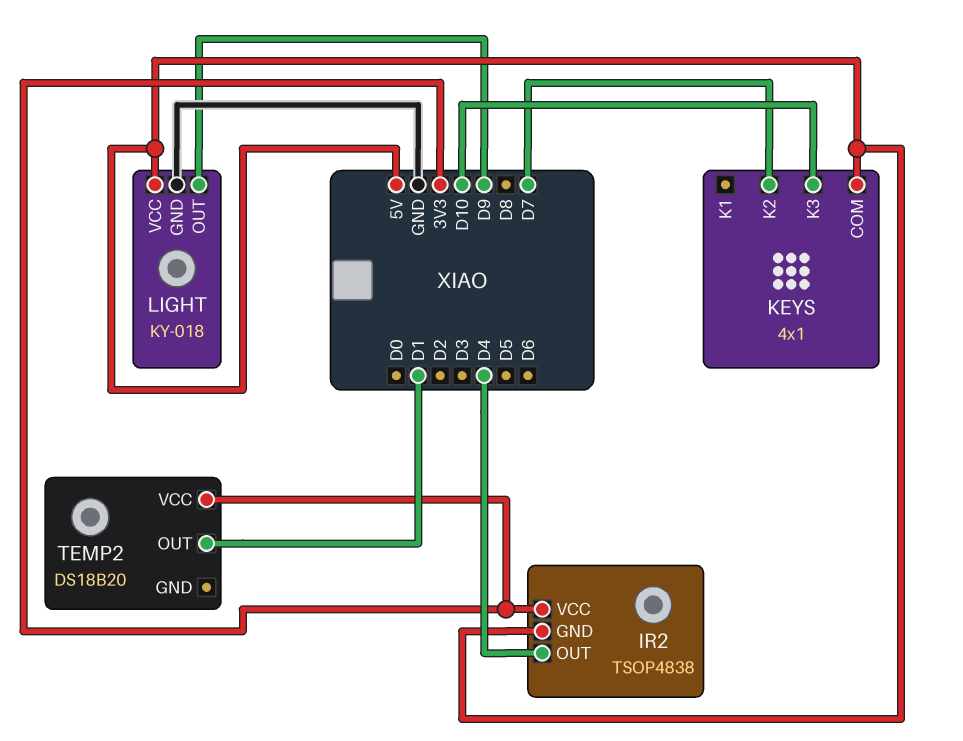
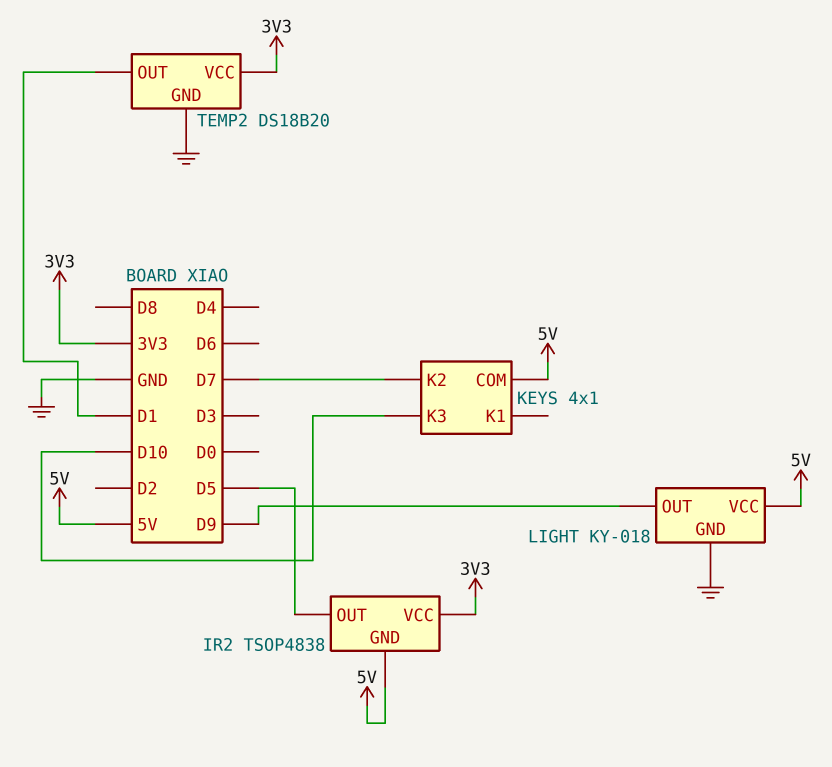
IR2 pin OUT: D4 -> D5
TEMP2 pin GND: none -> GND

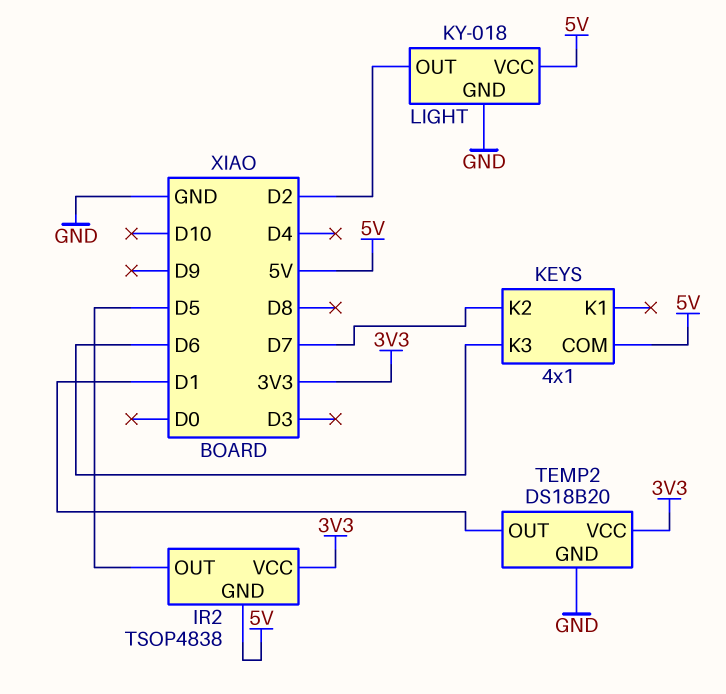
KEYS pin K3: D10 -> D6
LIGHT pin OUT: D9 -> D2

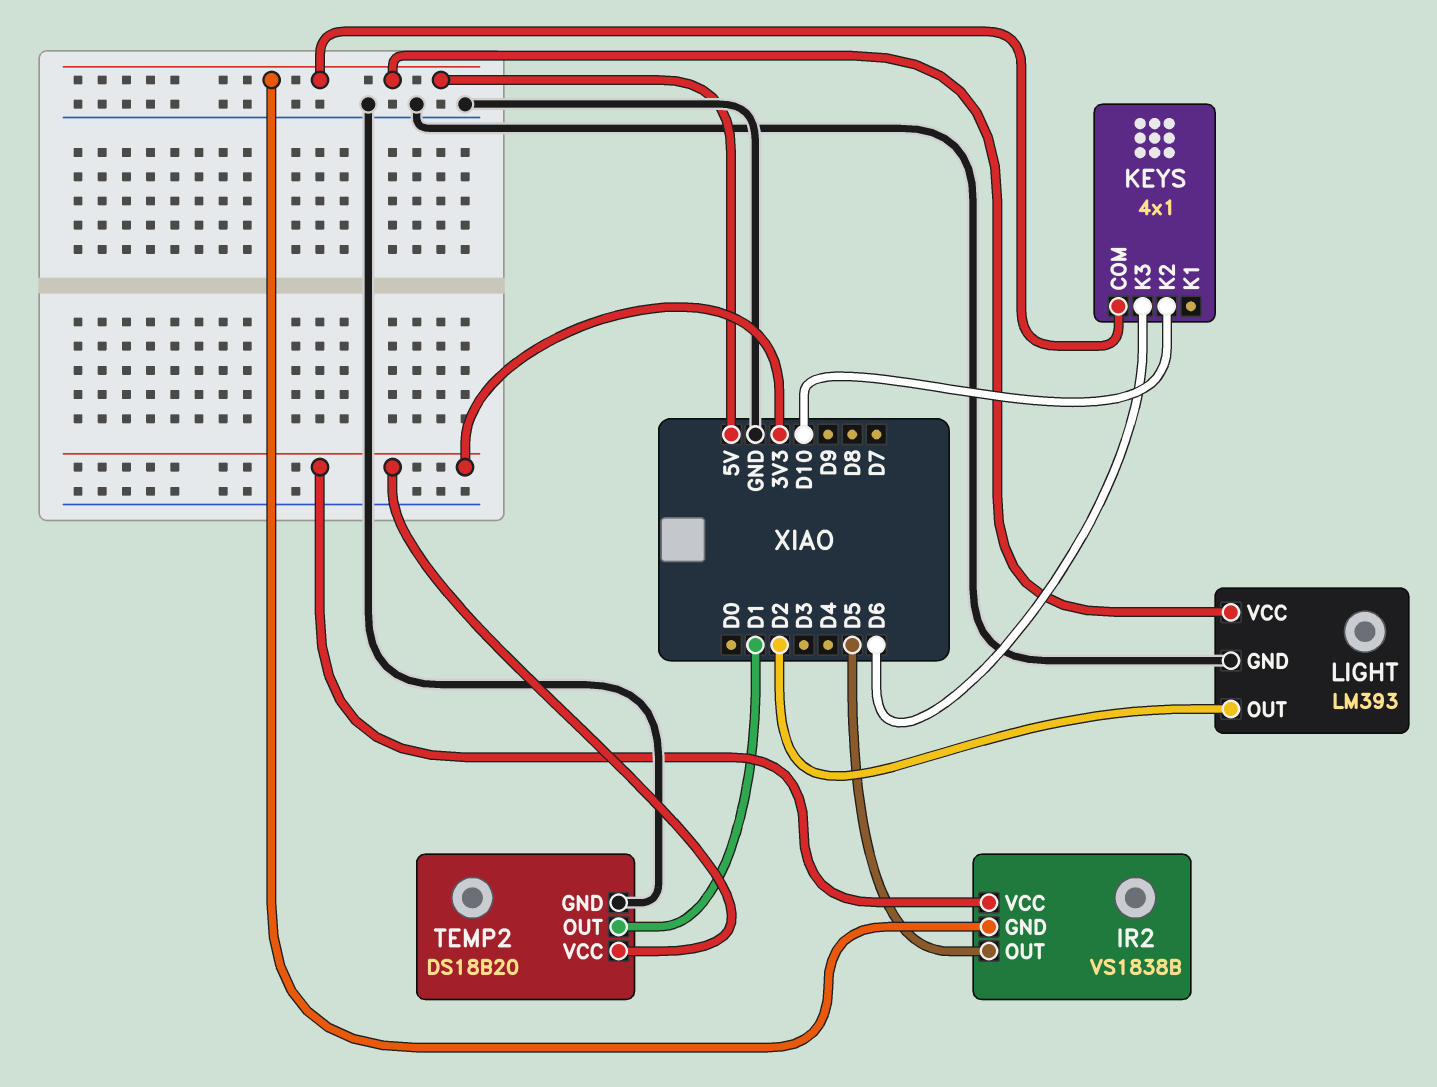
IR2: TSOP4838 -> VS1838B
KEYS pin K2: D7 -> D10
LIGHT: KY-018 -> LM393

